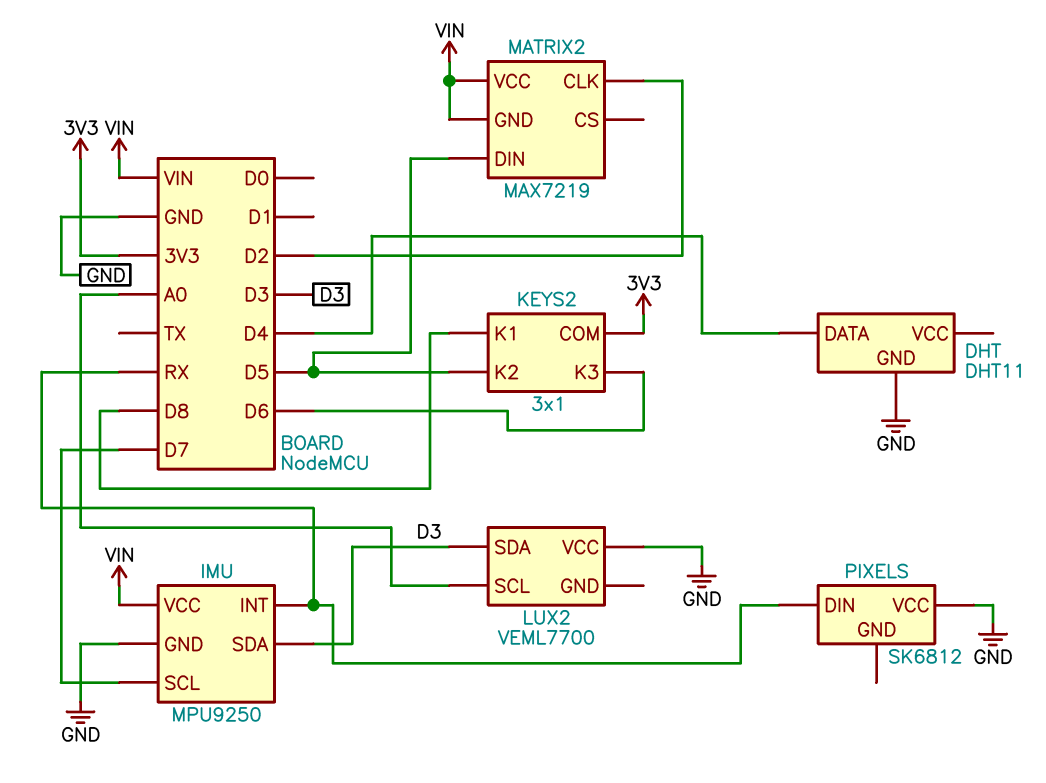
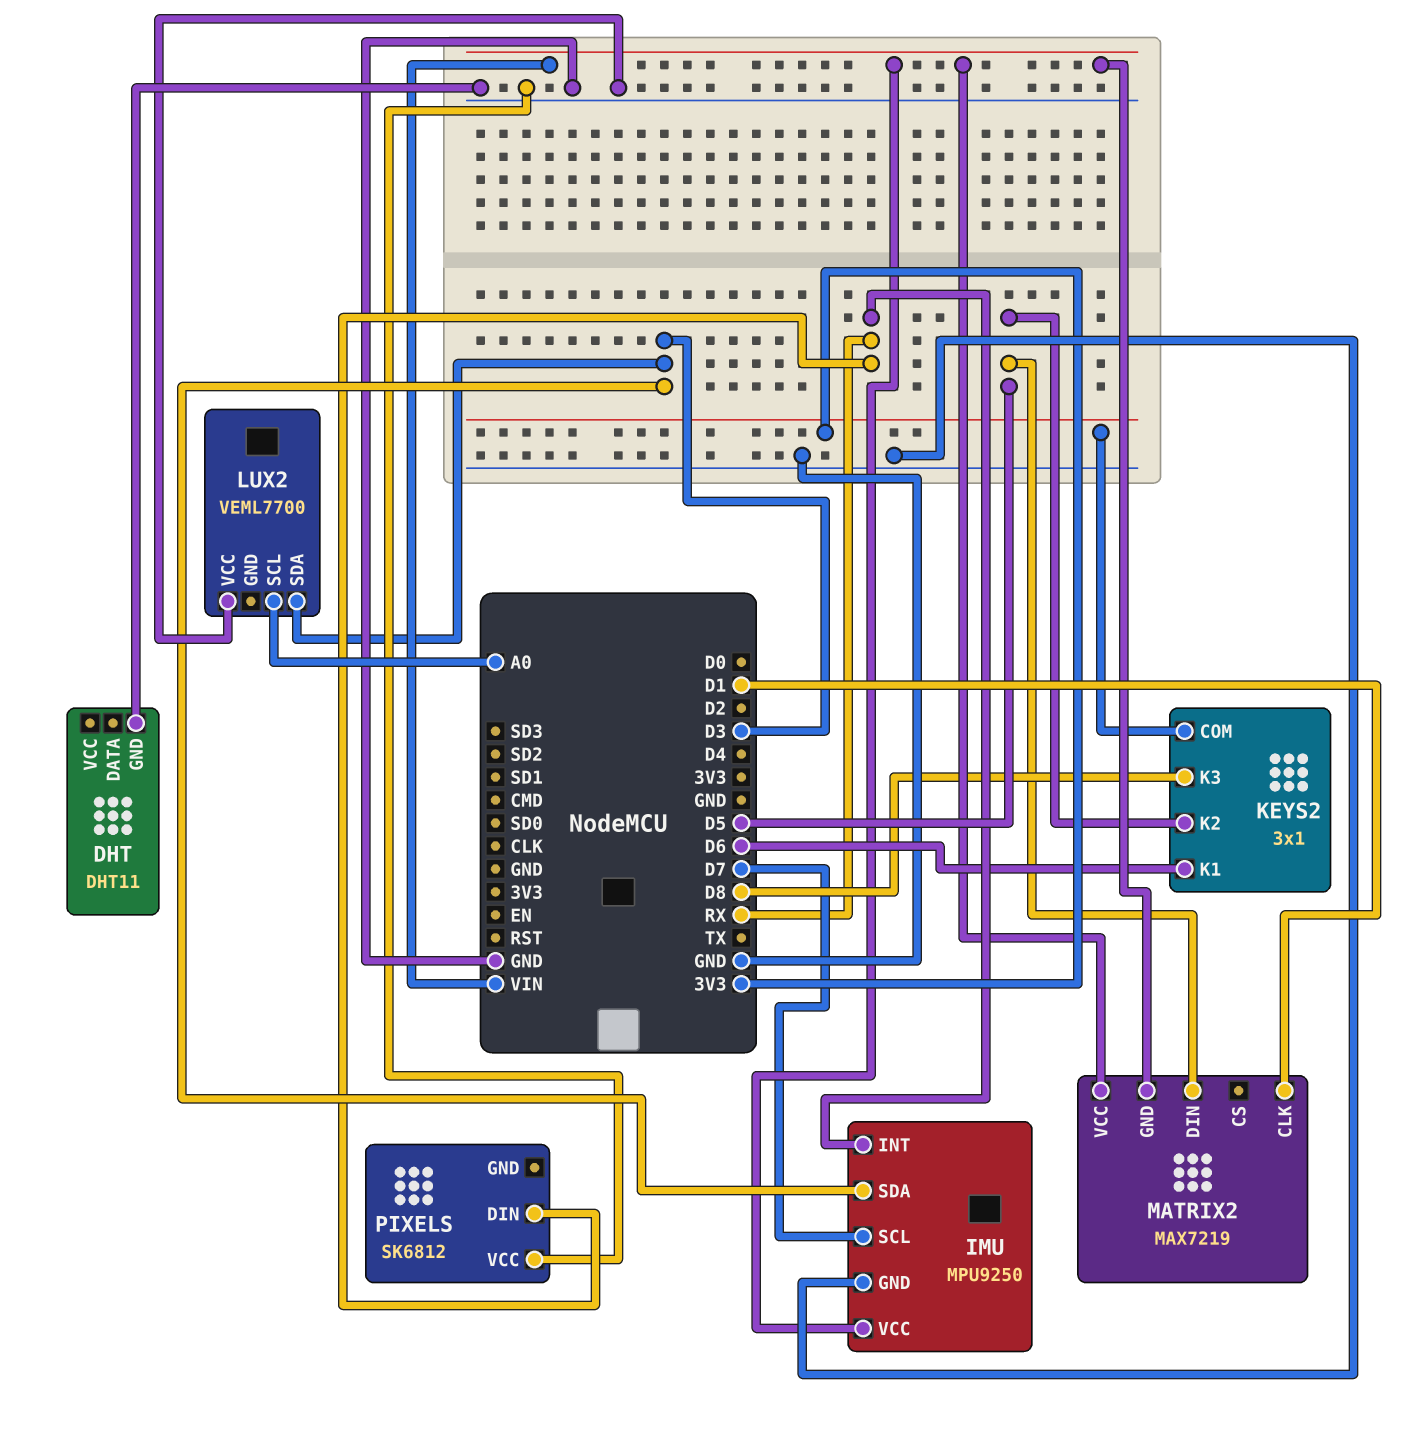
DHT pin DATA: D4 -> none
KEYS2 pin K1: D8 -> D6
KEYS2 pin K3: D6 -> D8
MATRIX2 pin CLK: D2 -> D1

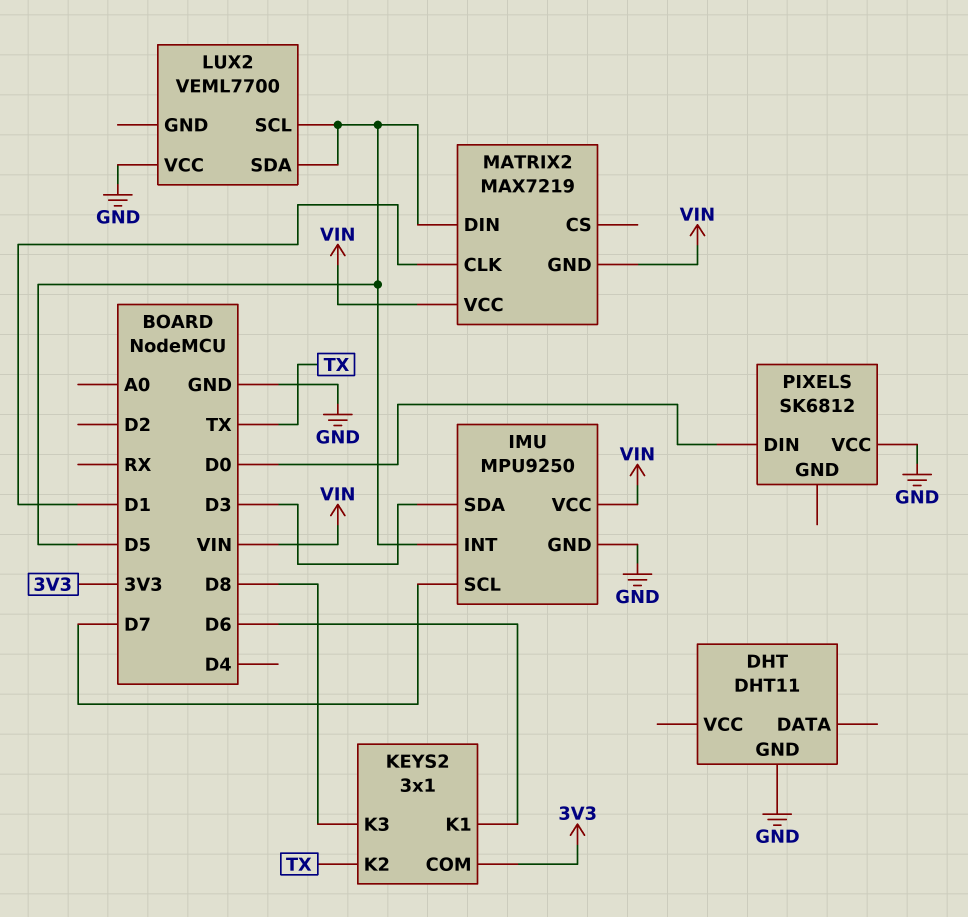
IMU pin INT: RX -> D5
KEYS2 pin K2: D5 -> TX
LUX2 pin SCL: A0 -> D5
LUX2 pin SDA: D3 -> D5
PIXELS pin DIN: RX -> D0

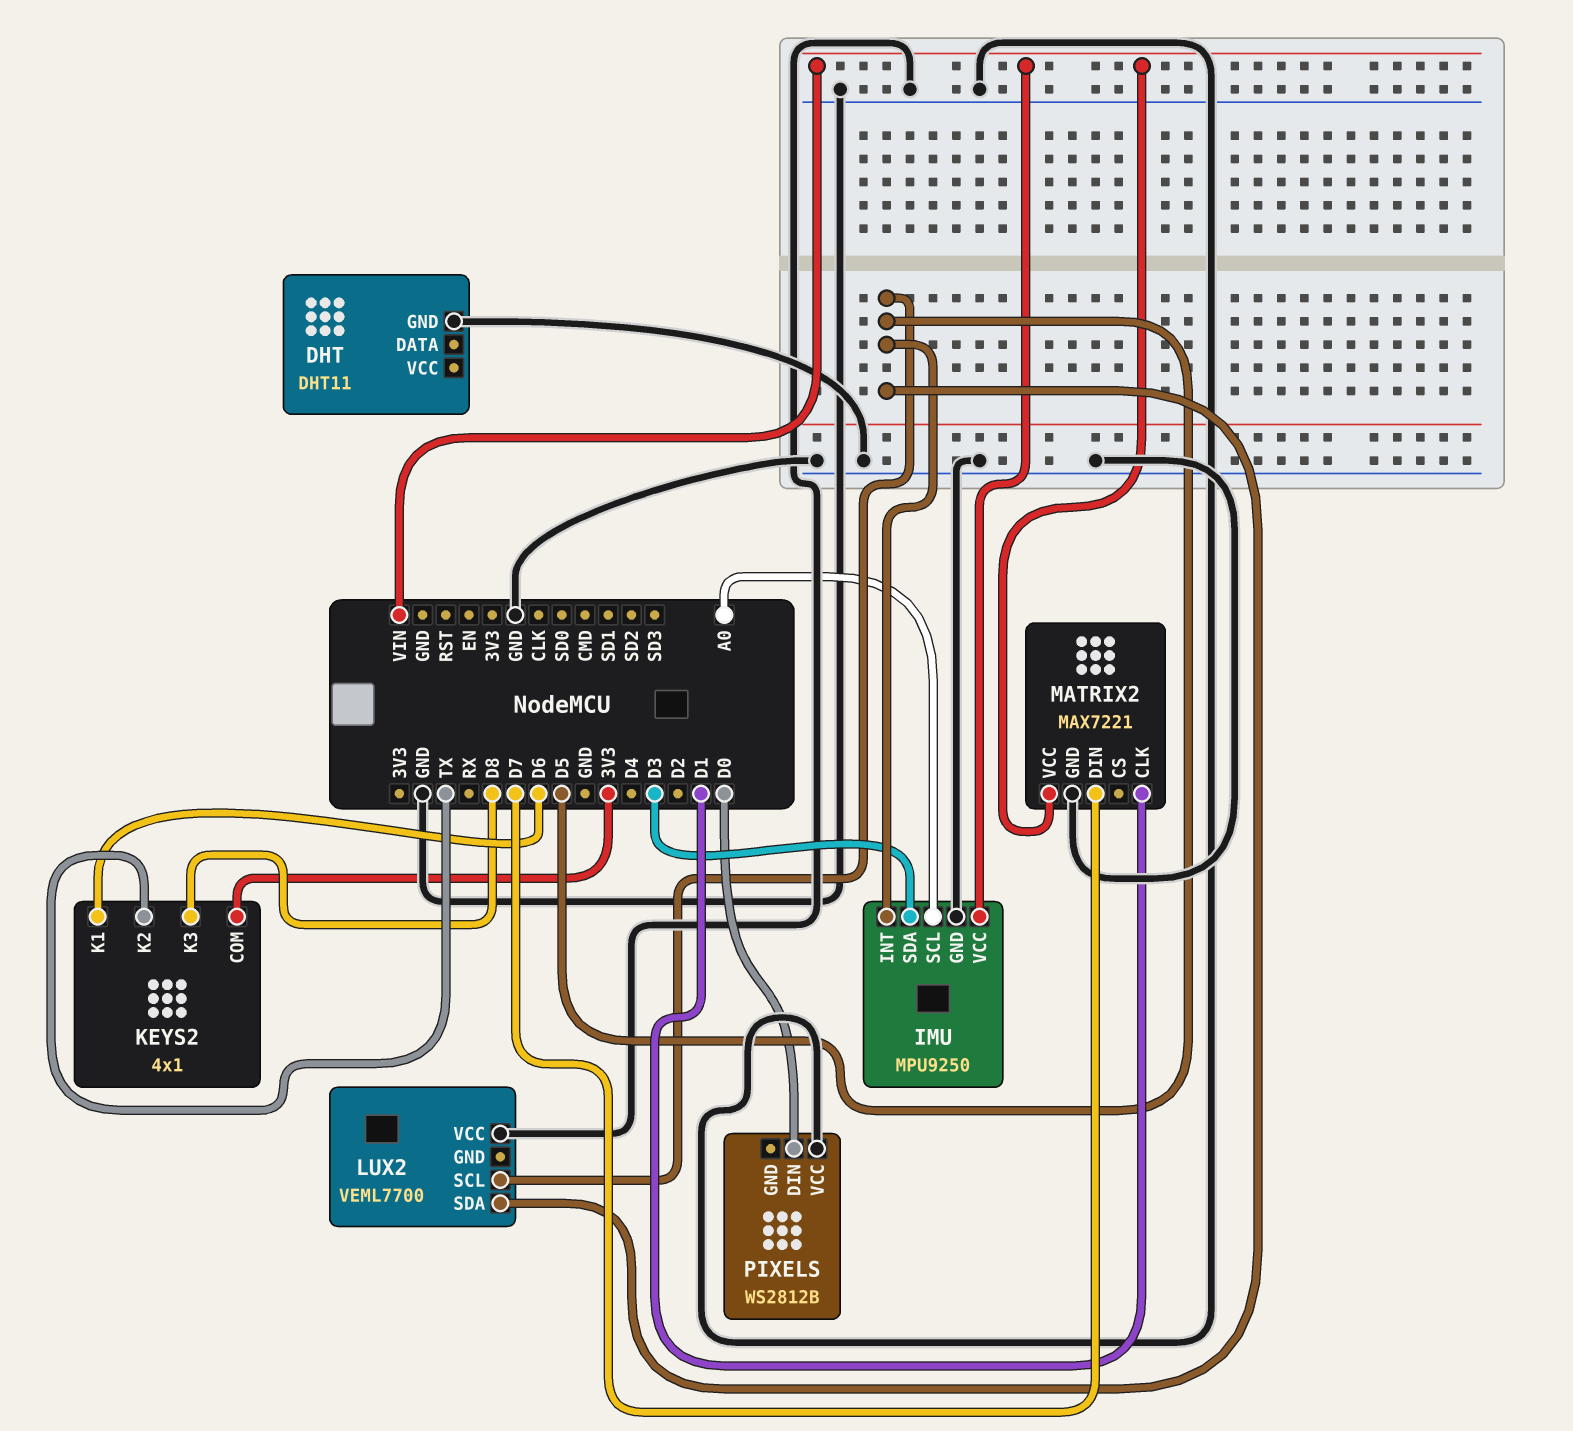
IMU pin SCL: D7 -> A0
KEYS2: 3x1 -> 4x1
MATRIX2: MAX7219 -> MAX7221
MATRIX2 pin DIN: D5 -> D7
MATRIX2 pin GND: VIN -> GND
PIXELS: SK6812 -> WS2812B

